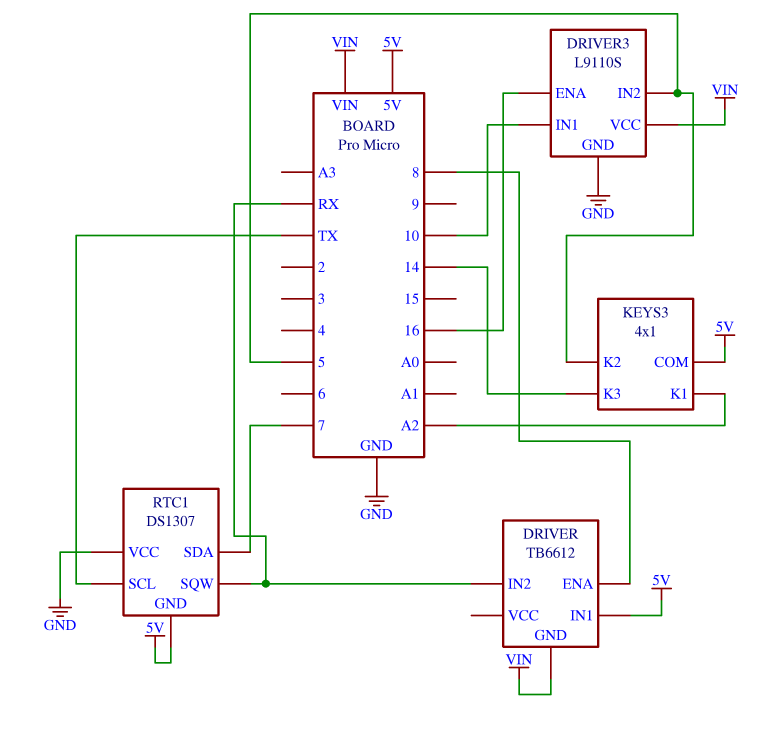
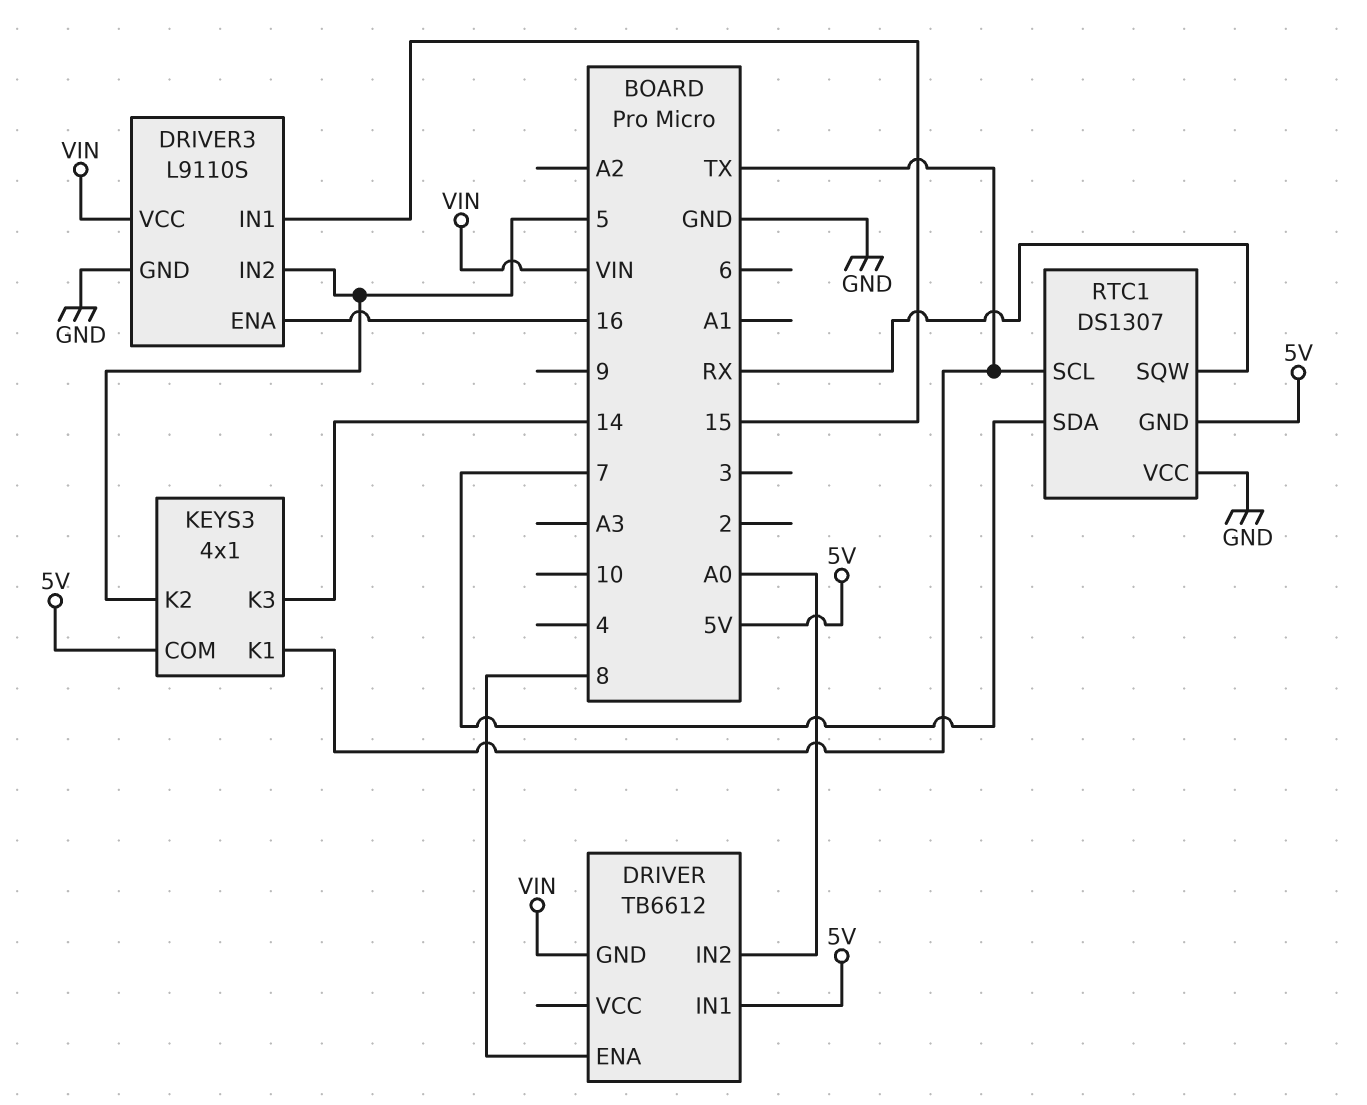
DRIVER pin IN2: RX -> A0
DRIVER3 pin IN1: 10 -> 15
KEYS3 pin K1: A2 -> TX

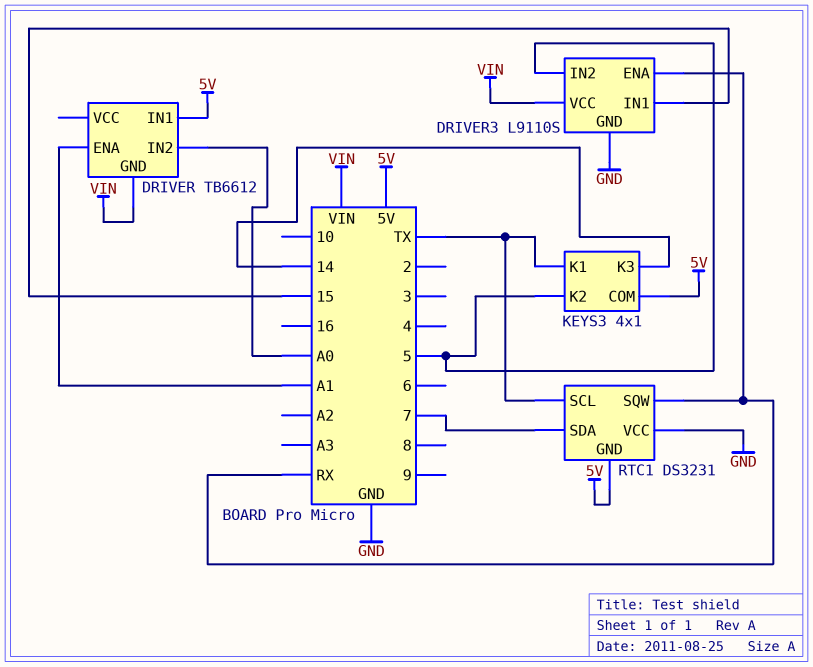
DRIVER pin ENA: 8 -> A1
DRIVER3 pin ENA: 16 -> RX
RTC1: DS1307 -> DS3231

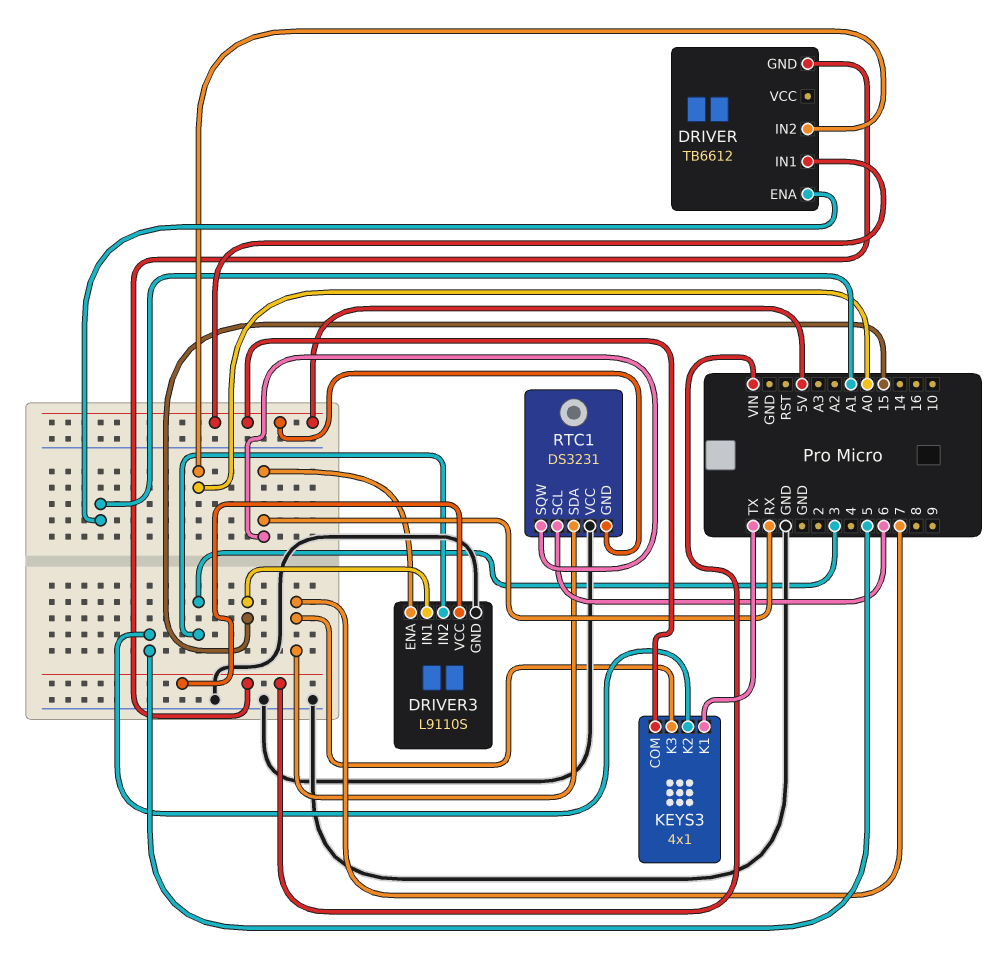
DRIVER3 pin IN2: 5 -> 3
KEYS3 pin K3: 14 -> 7
RTC1 pin SCL: TX -> 6

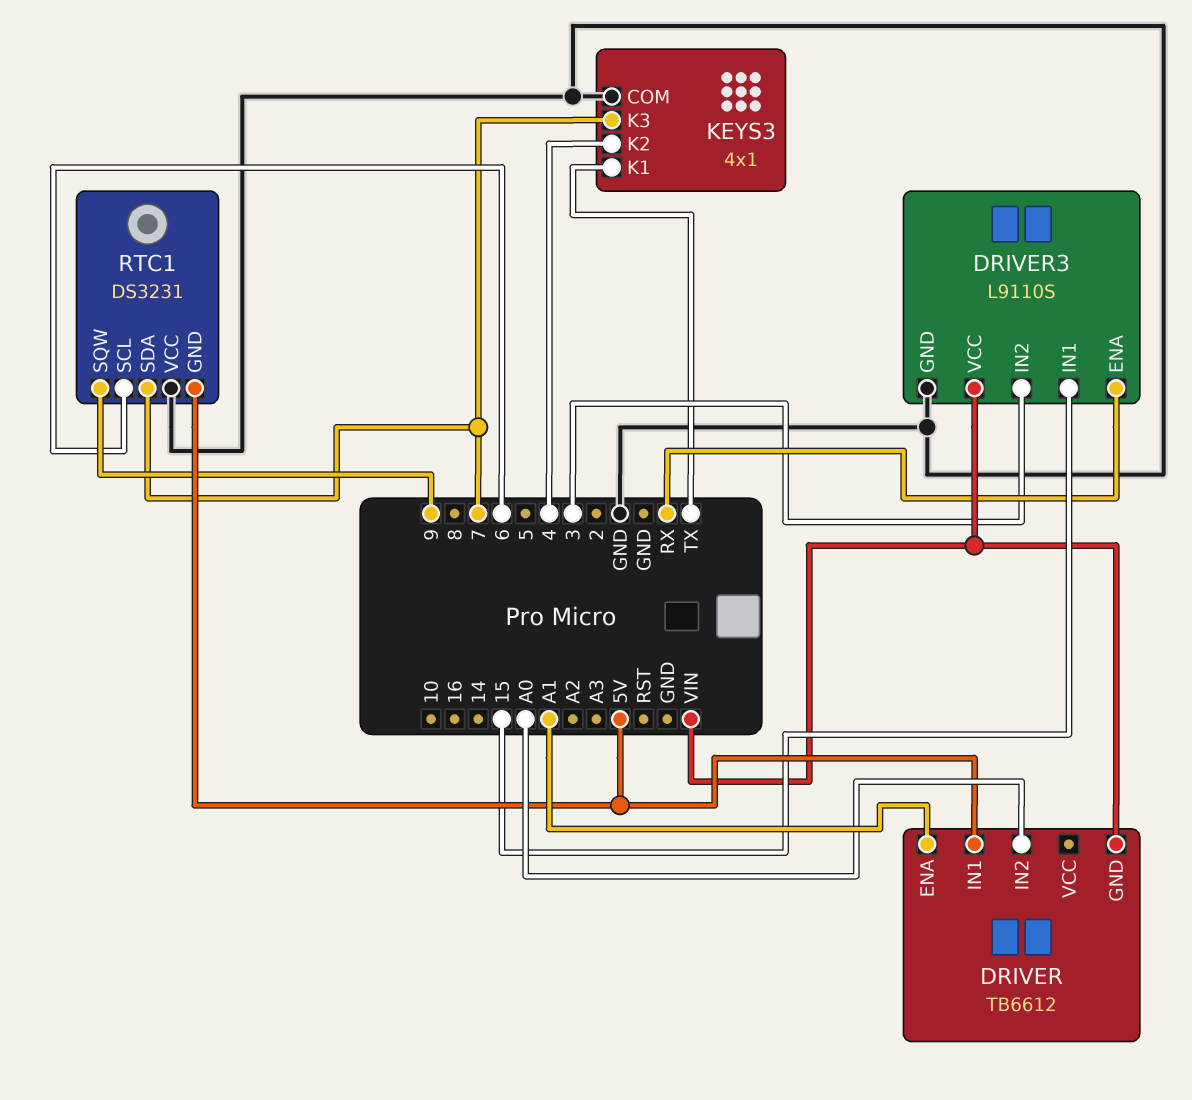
KEYS3 pin COM: 5V -> GND
KEYS3 pin K2: 5 -> 4
RTC1 pin SQW: RX -> 9

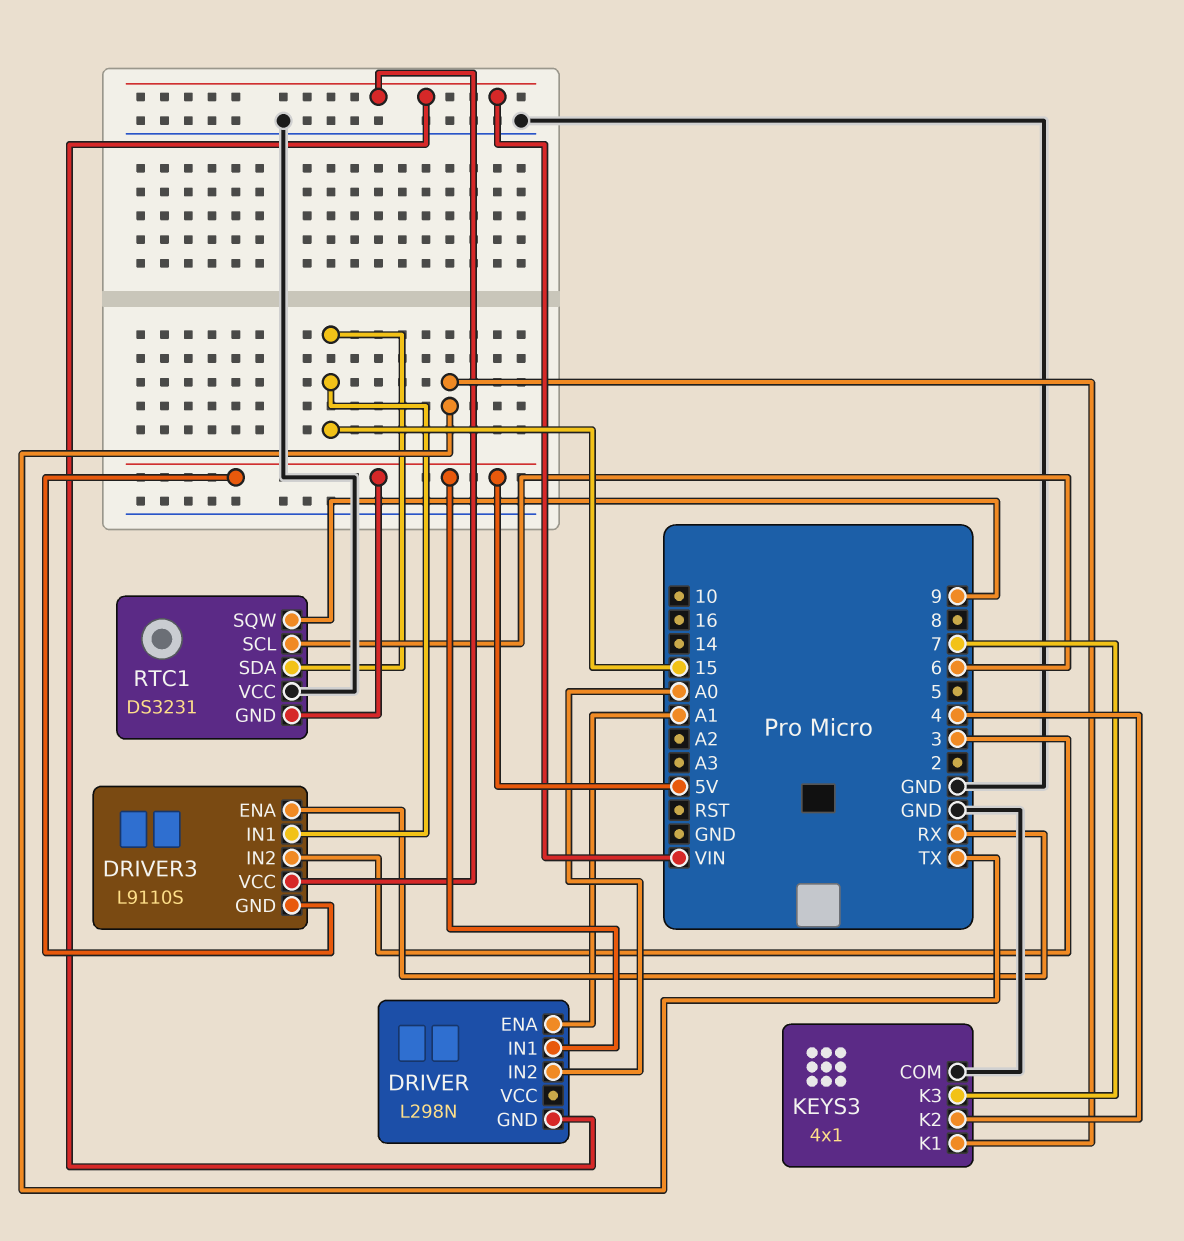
DRIVER: TB6612 -> L298N
DRIVER3 pin GND: GND -> 5V
RTC1 pin SDA: 7 -> 15

